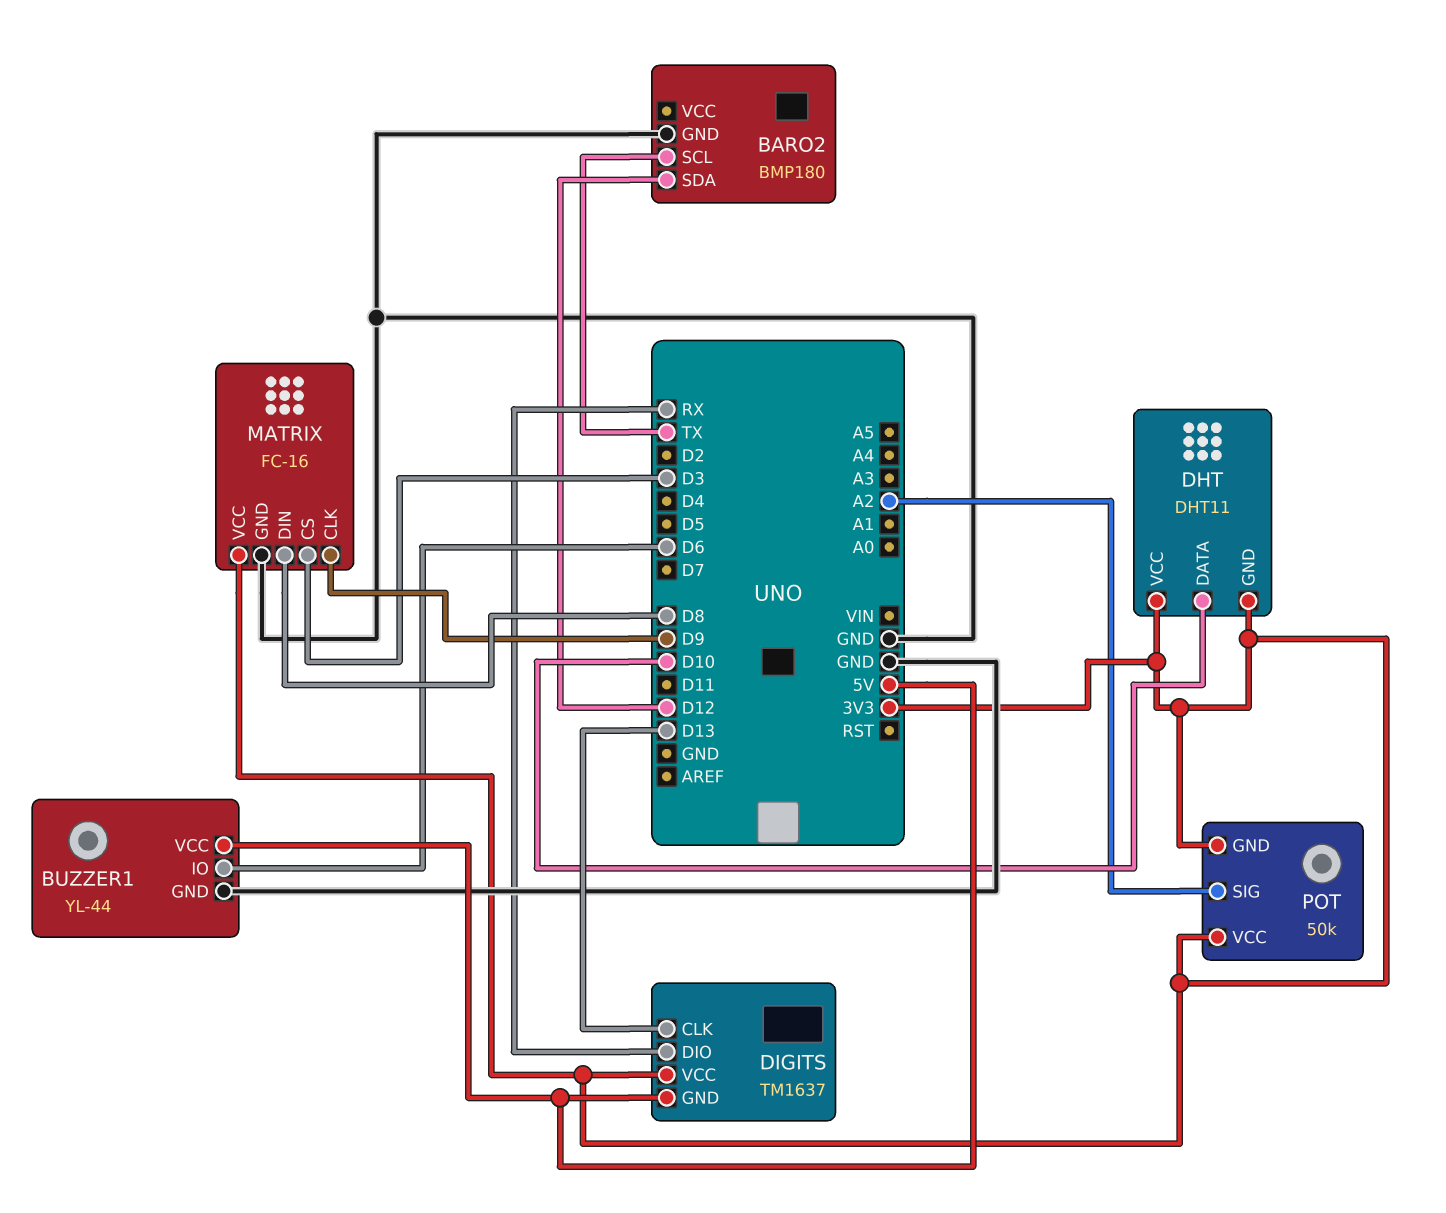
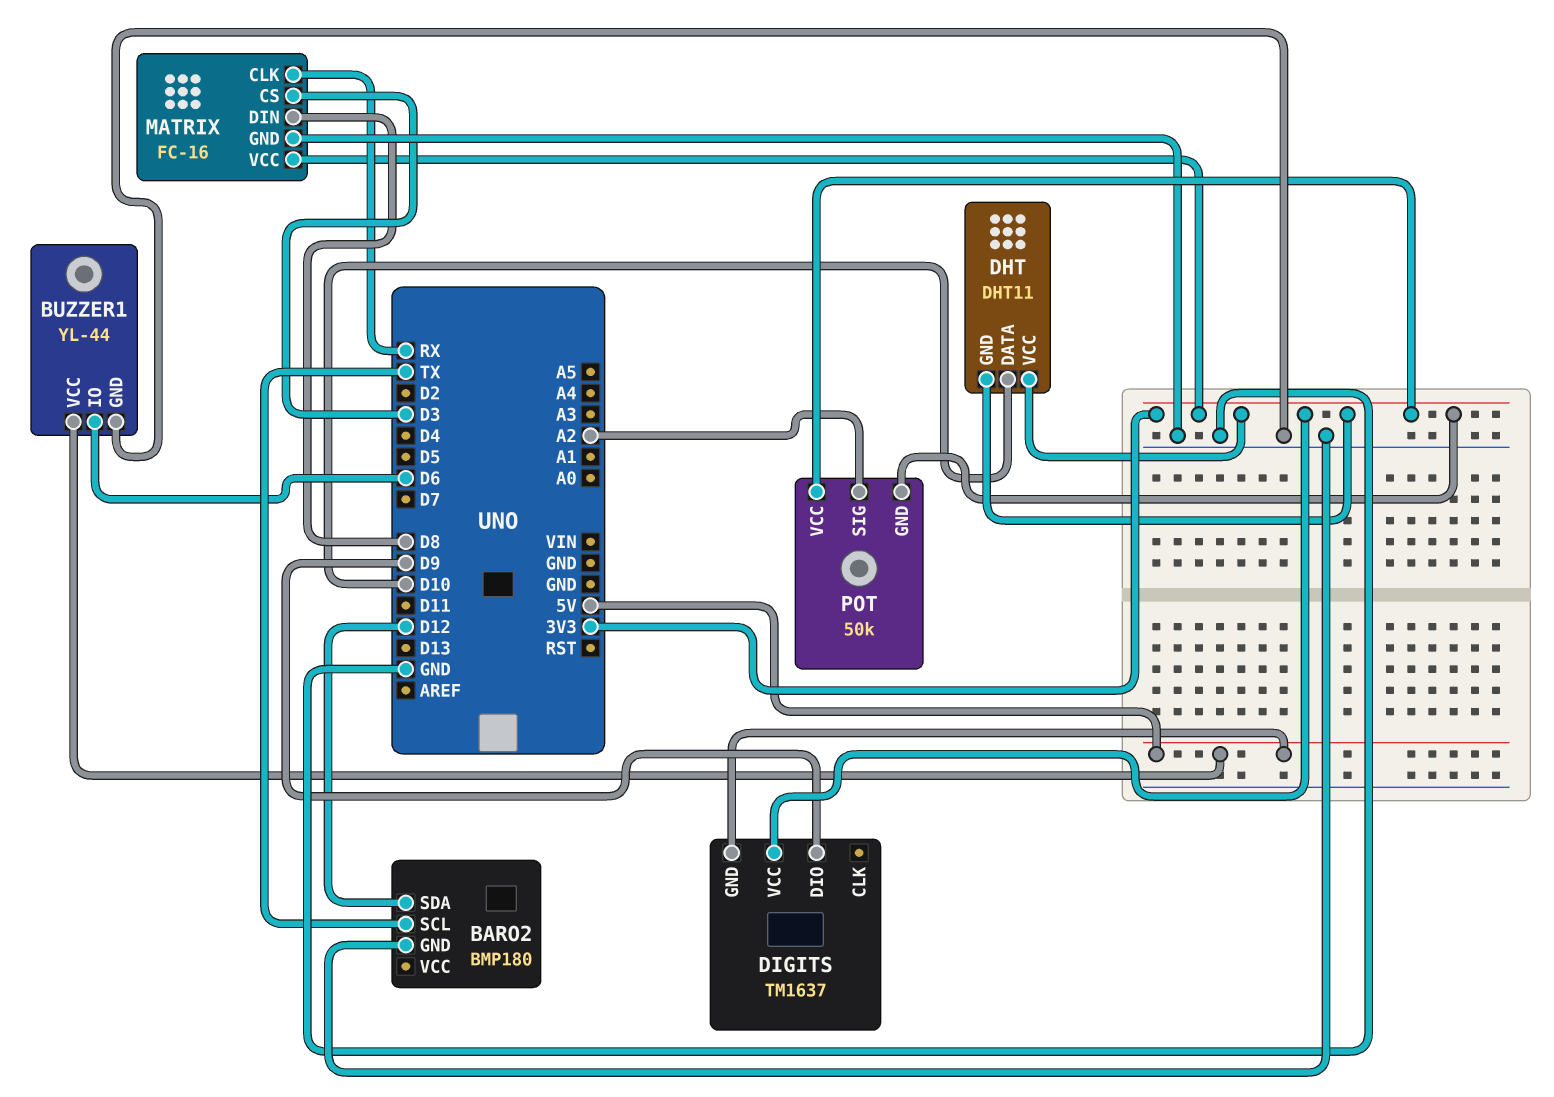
DIGITS pin CLK: D13 -> none
DIGITS pin DIO: RX -> D9
MATRIX pin CLK: D9 -> RX

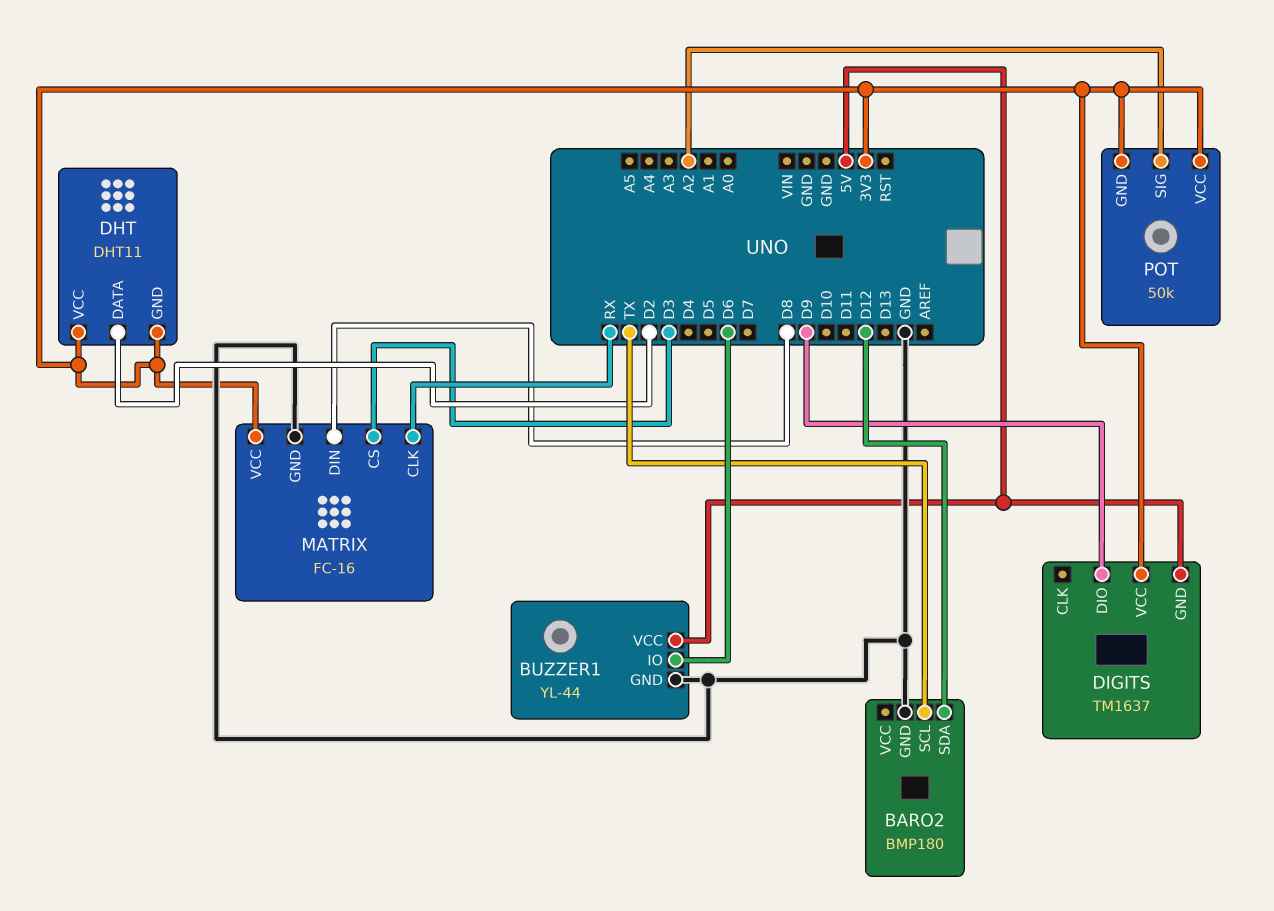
DHT pin DATA: D10 -> D2

